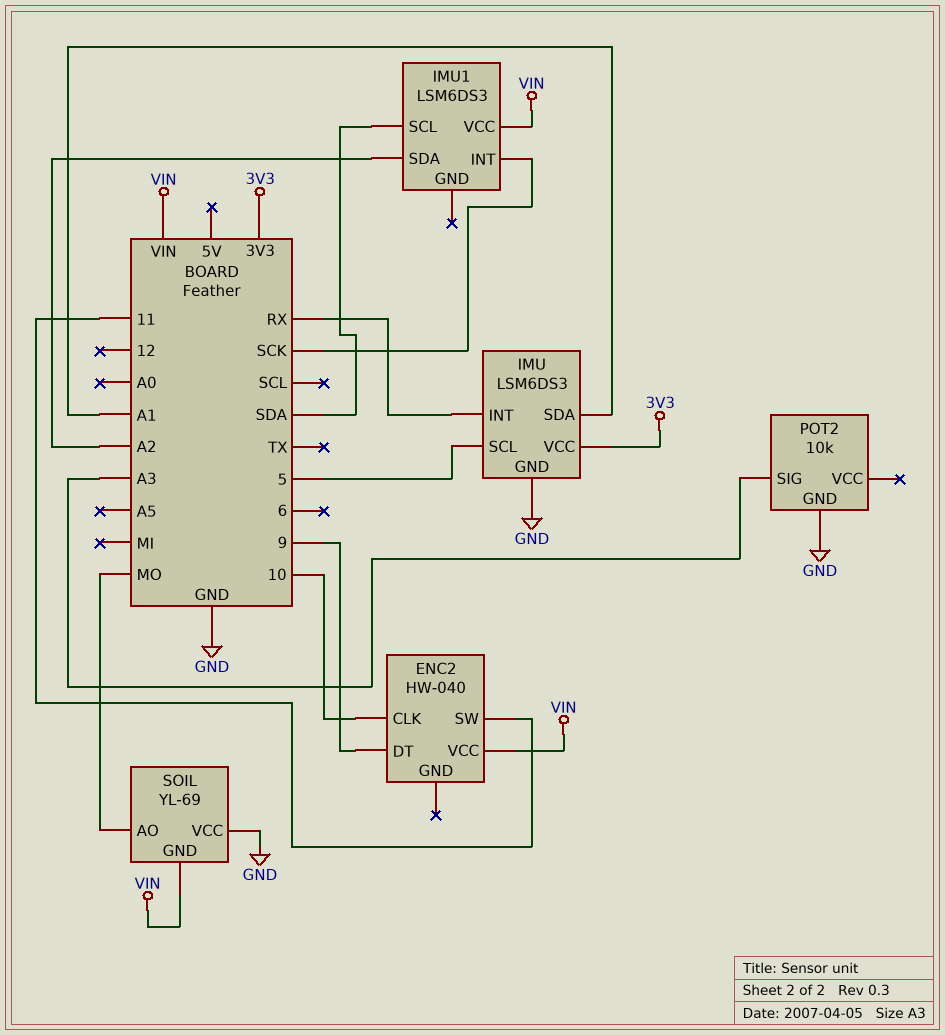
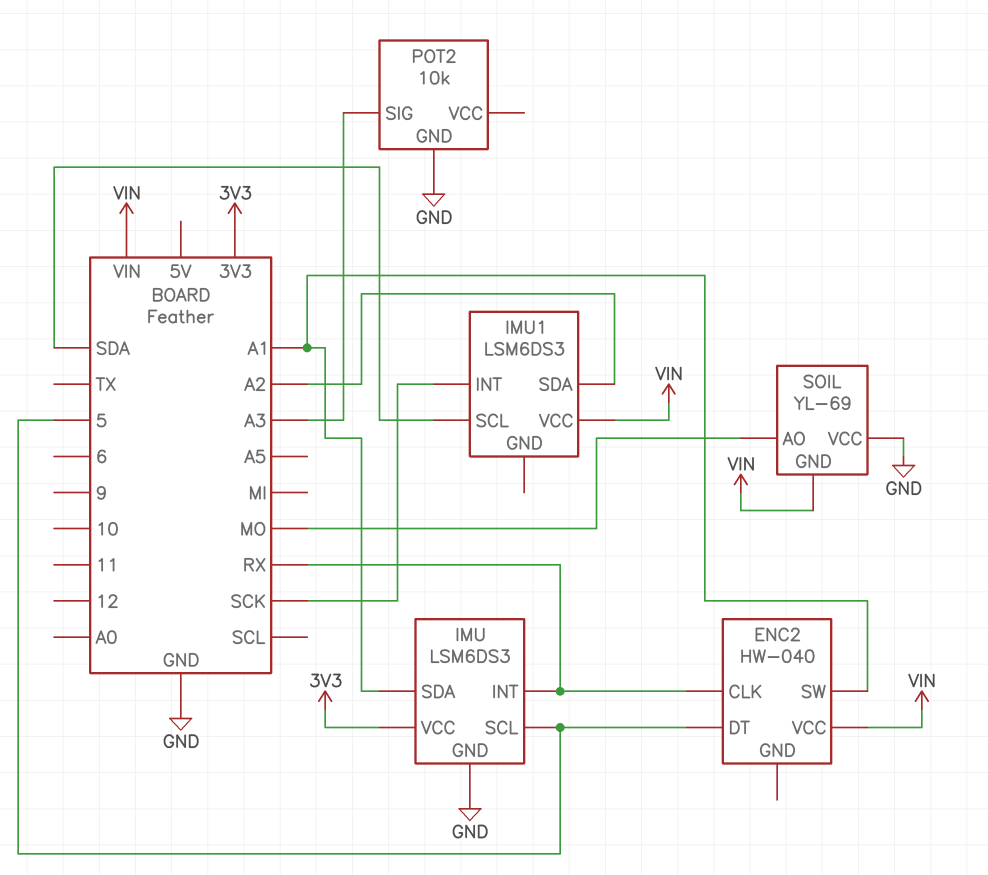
ENC2 pin CLK: 10 -> RX
ENC2 pin DT: 9 -> 5
ENC2 pin SW: 11 -> A1

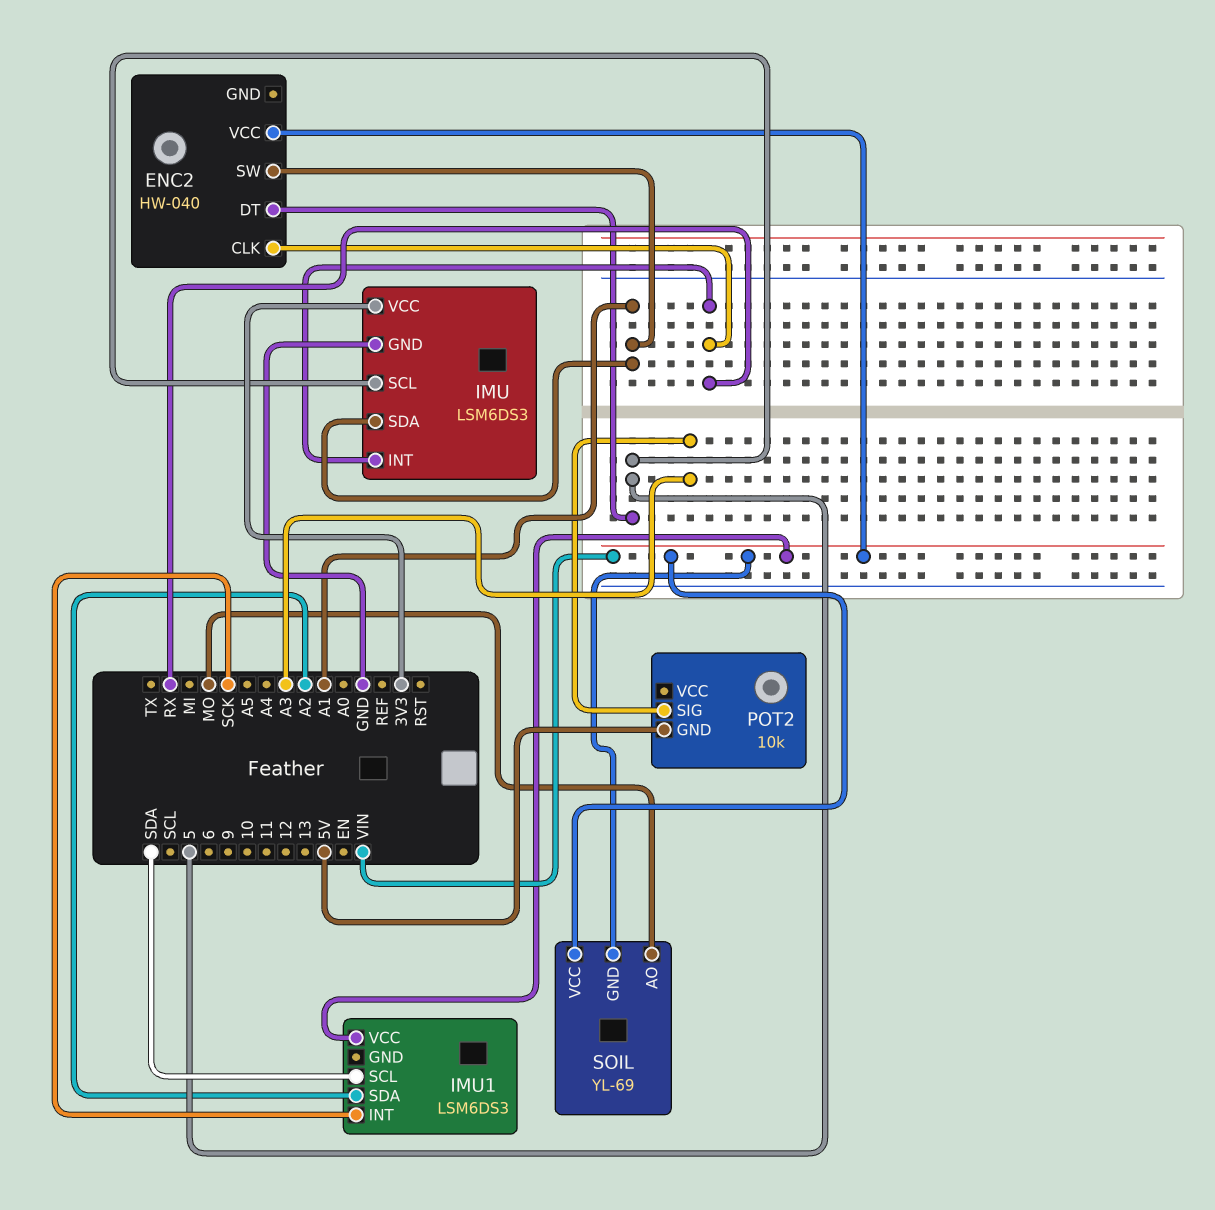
POT2 pin GND: GND -> 5V
SOIL pin VCC: GND -> VIN

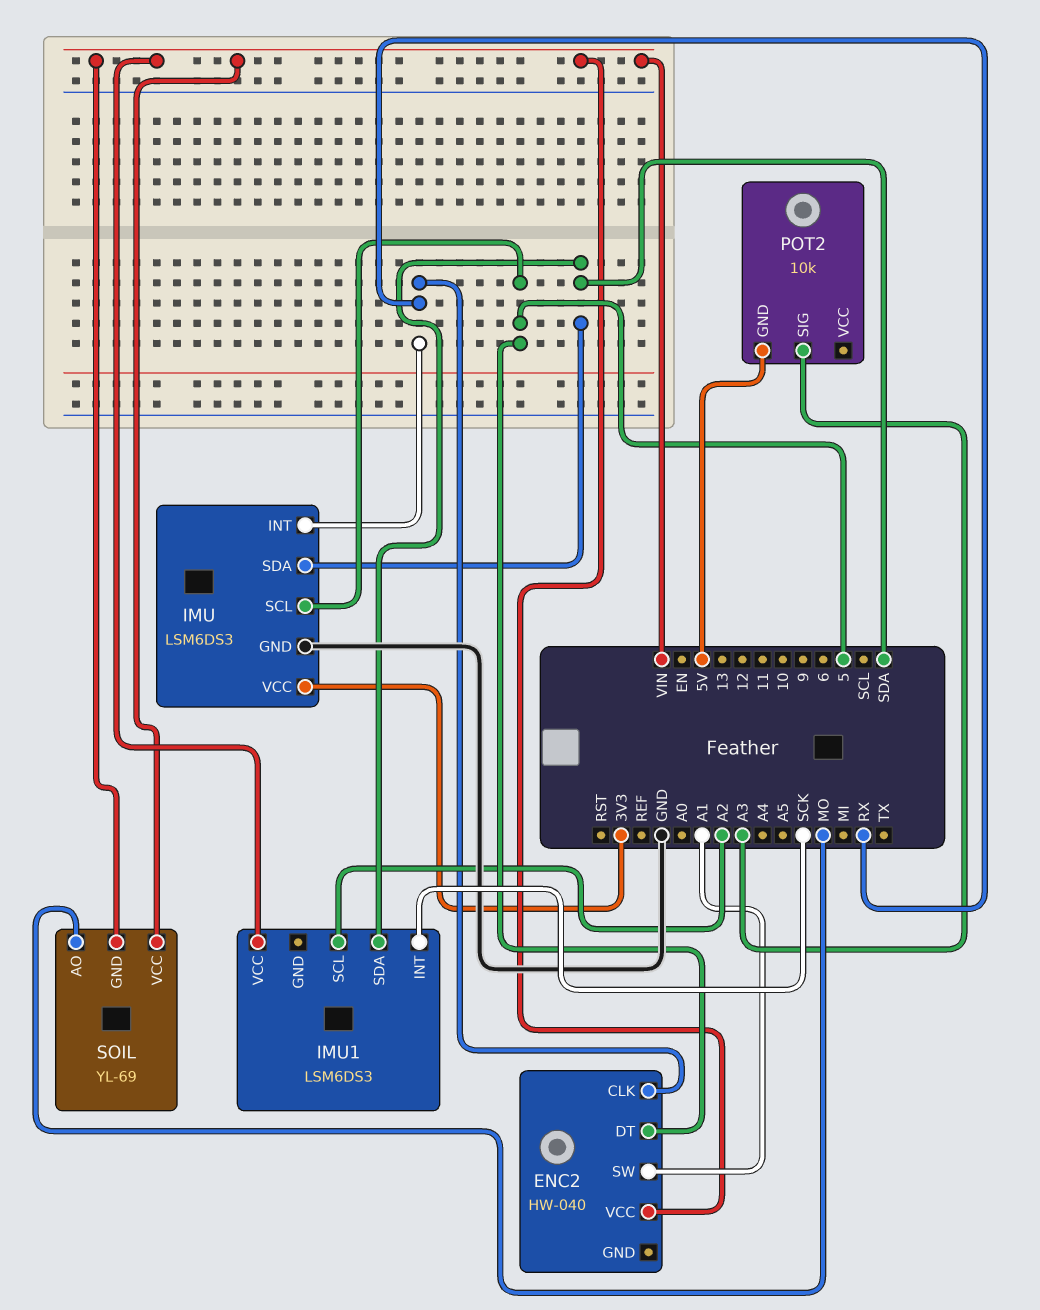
IMU pin SDA: A1 -> SDA
IMU1 pin SCL: SDA -> A2
IMU1 pin SDA: A2 -> SDA

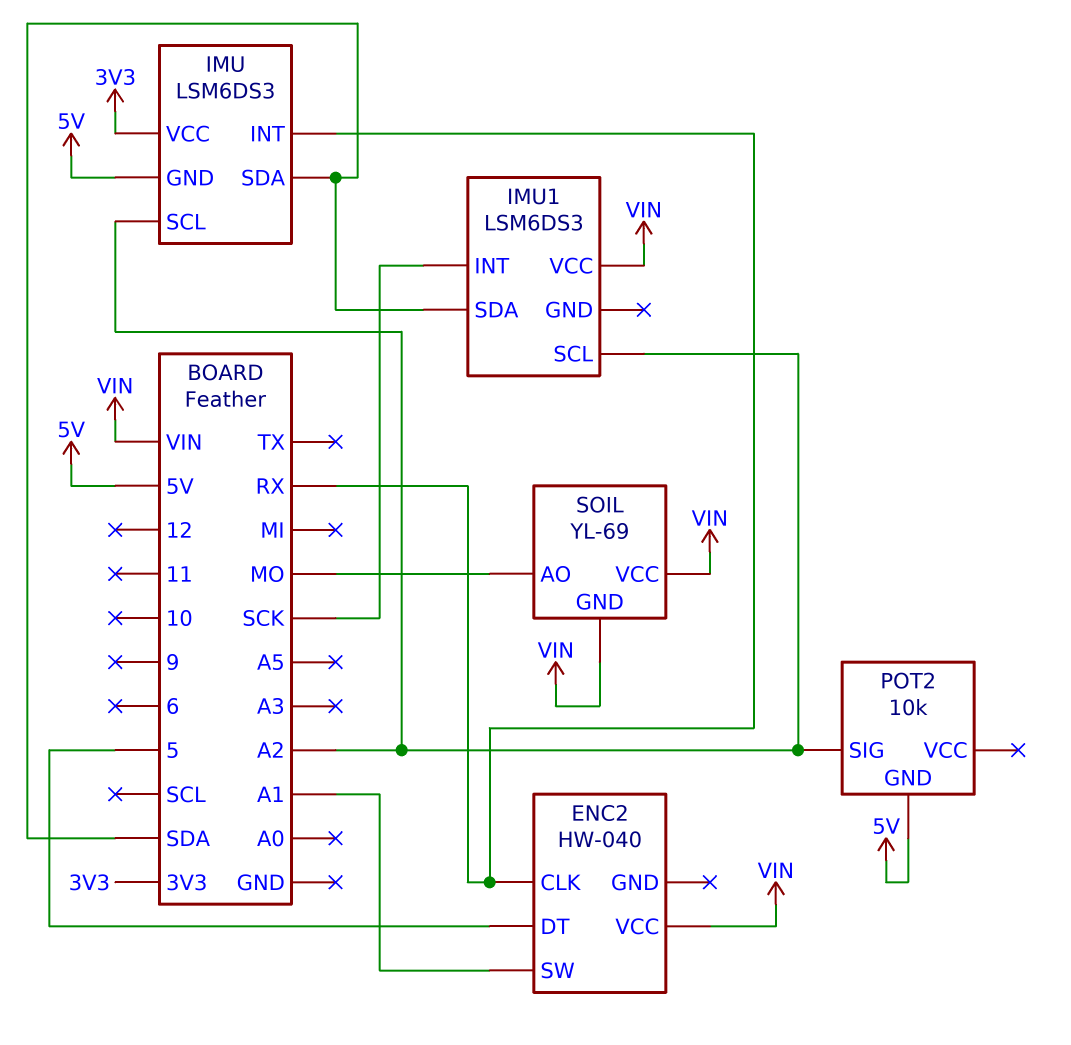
IMU pin GND: GND -> 5V
IMU pin SCL: 5 -> A2
POT2 pin SIG: A3 -> A2

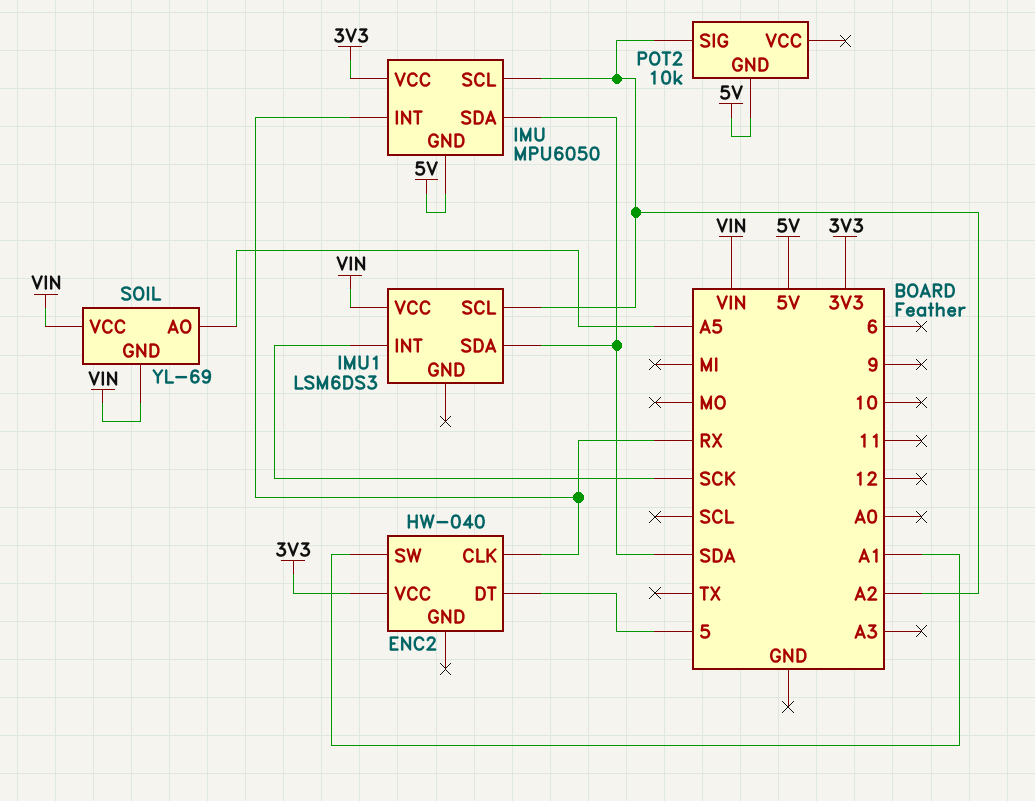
ENC2 pin VCC: VIN -> 3V3
IMU: LSM6DS3 -> MPU6050
SOIL pin AO: MO -> A5

